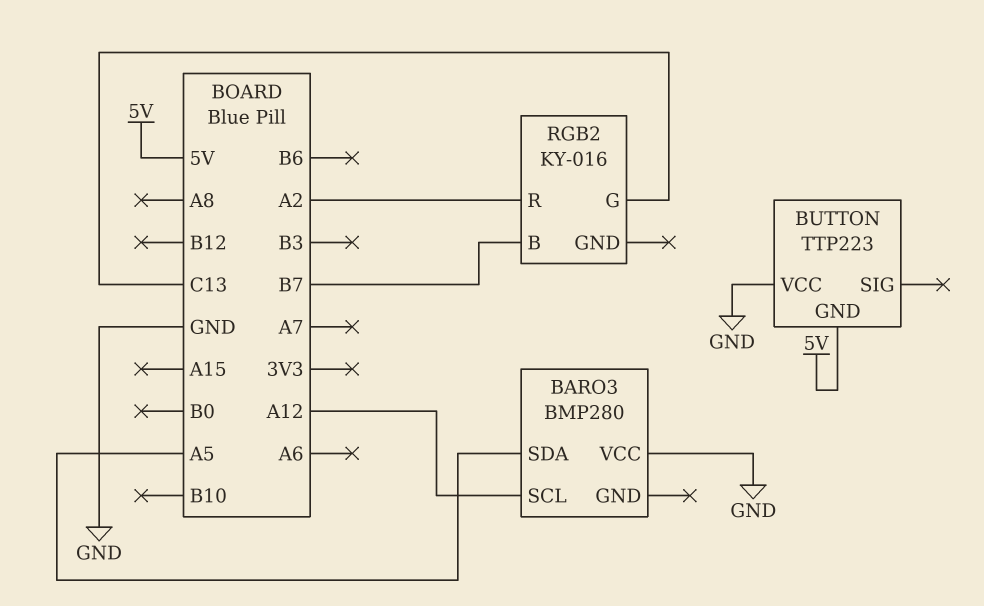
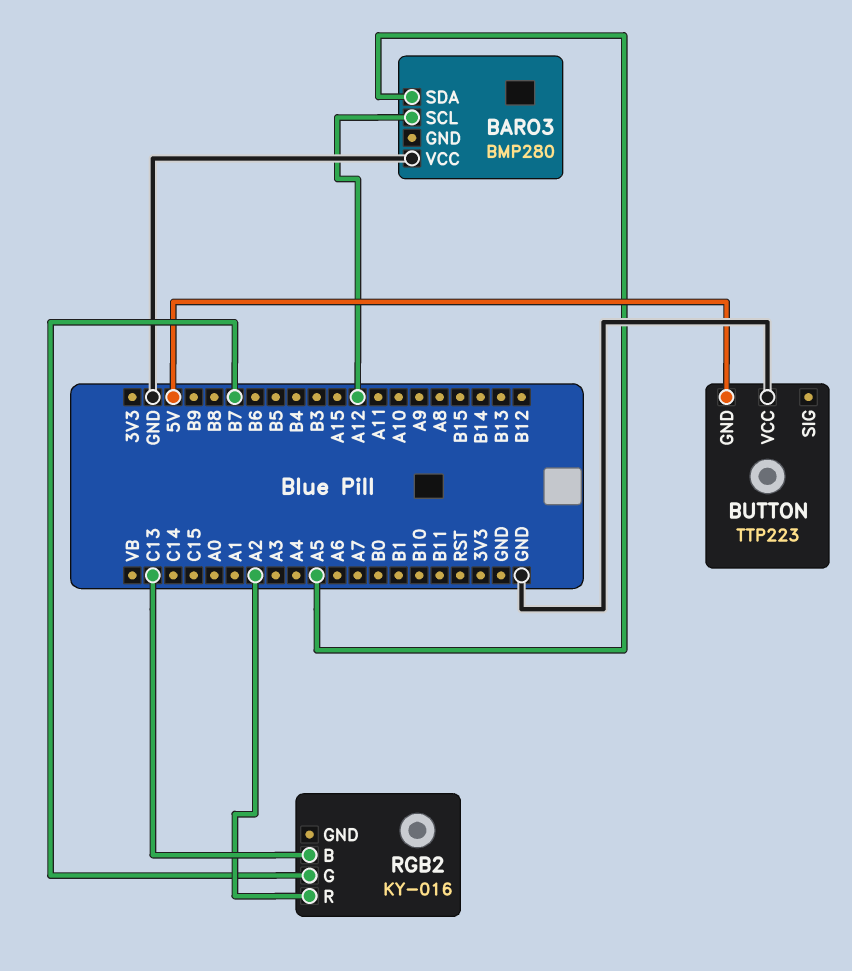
RGB2 pin B: B7 -> C13
RGB2 pin G: C13 -> B7

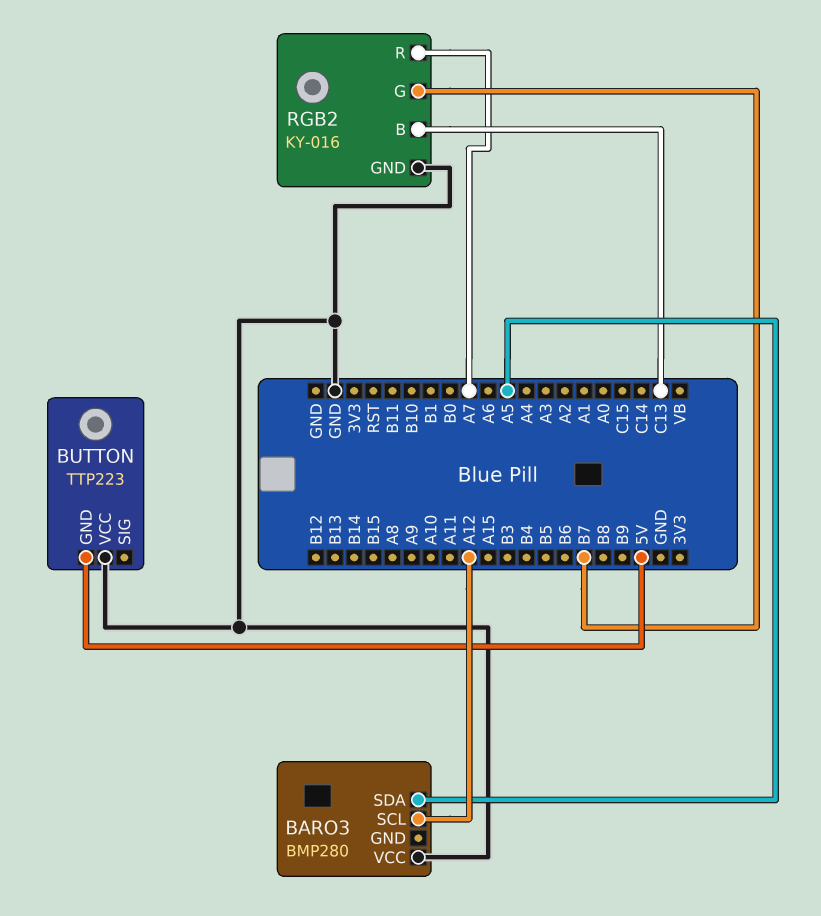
RGB2 pin GND: none -> GND
RGB2 pin R: A2 -> A7

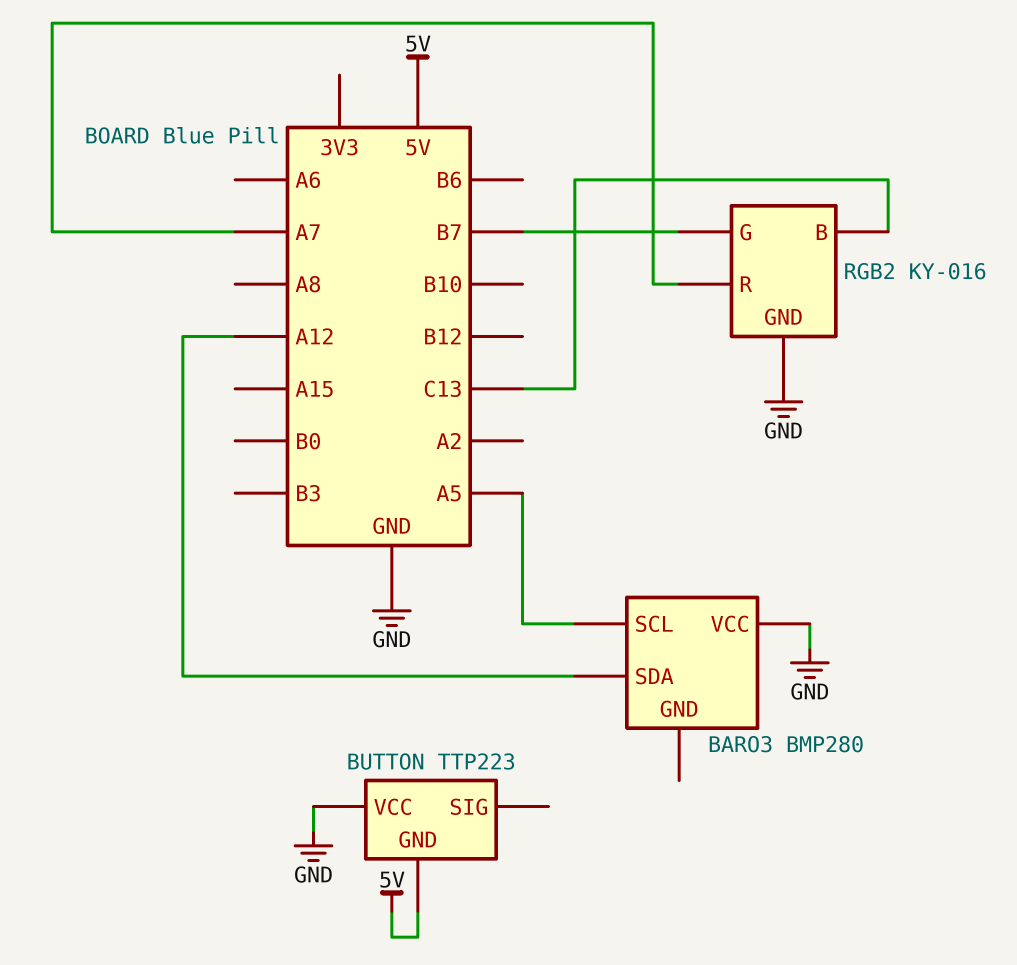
BARO3 pin SCL: A12 -> A5
BARO3 pin SDA: A5 -> A12

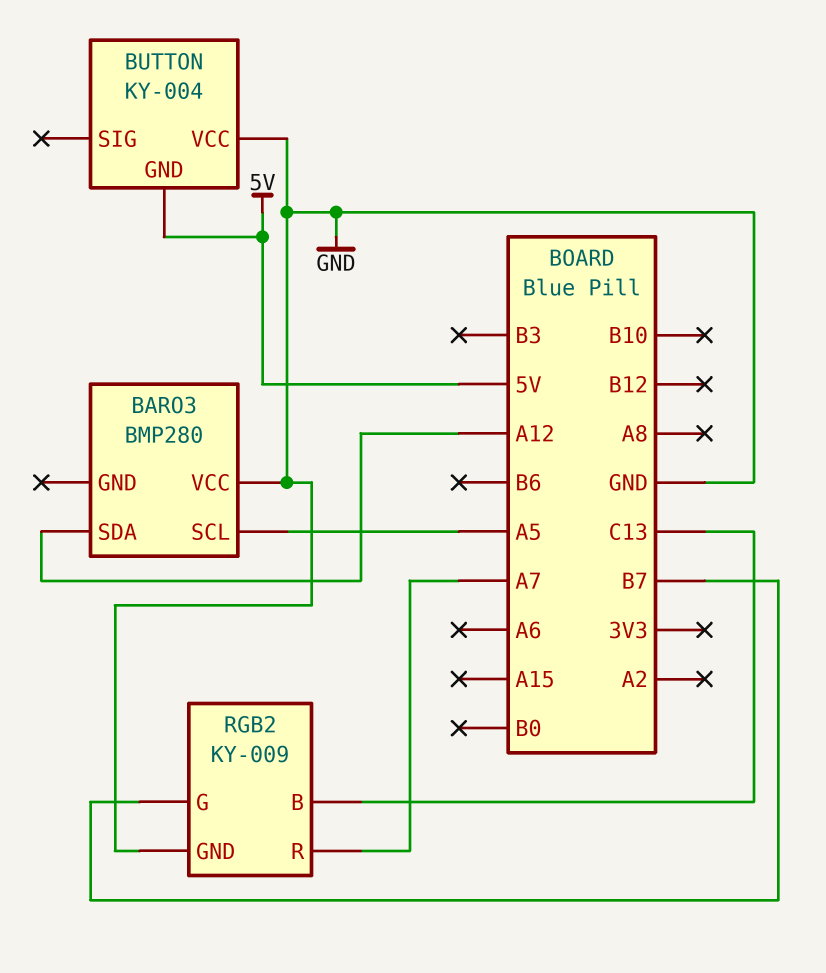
BUTTON: TTP223 -> KY-004
RGB2: KY-016 -> KY-009

